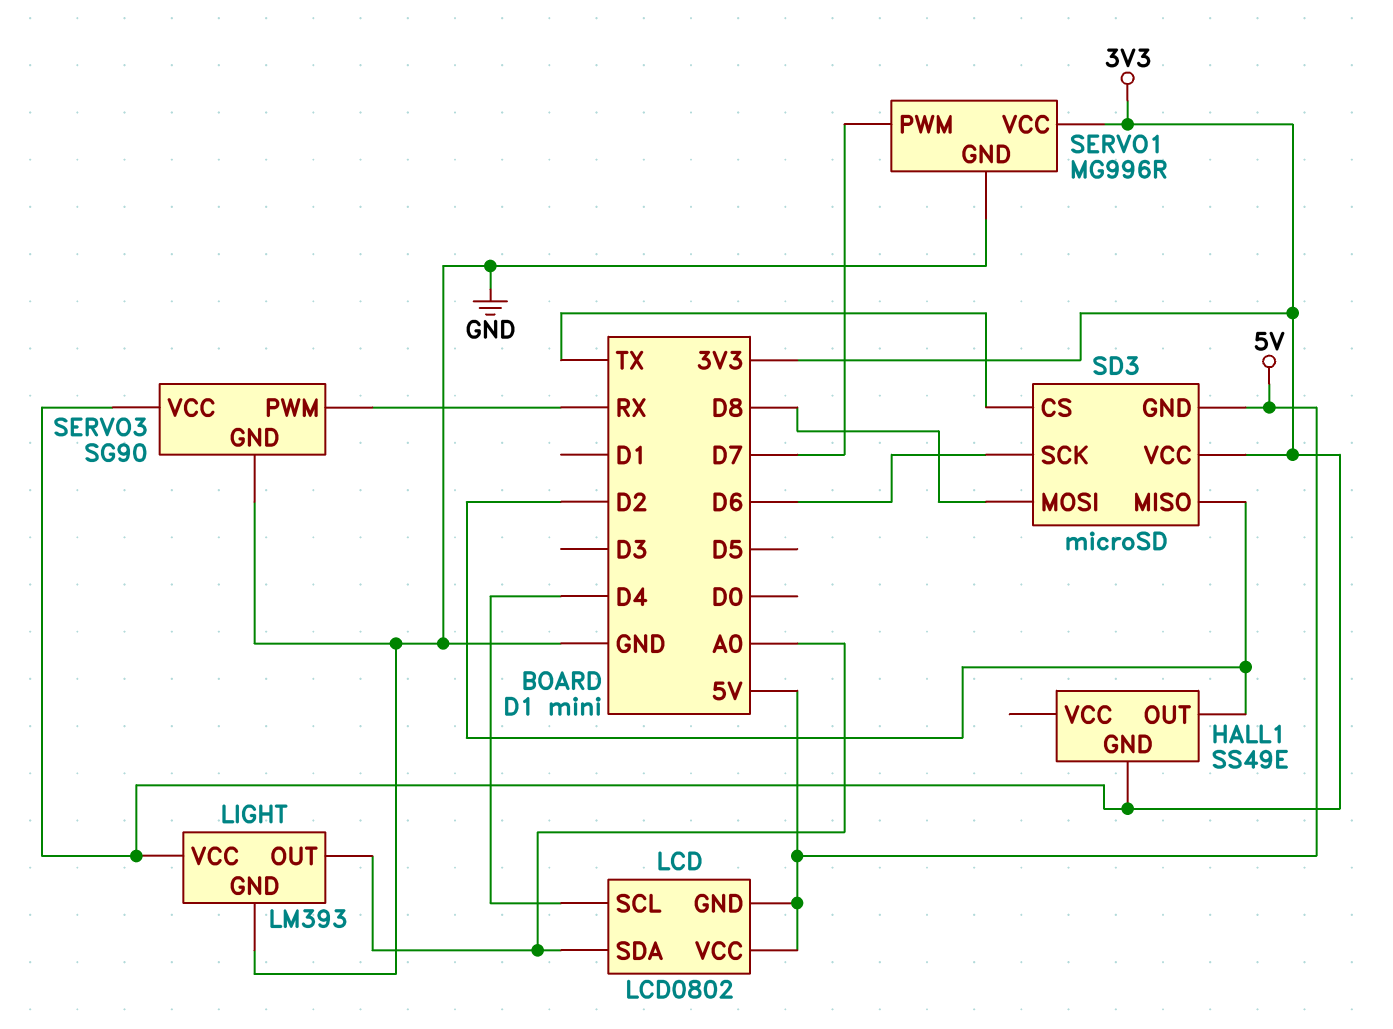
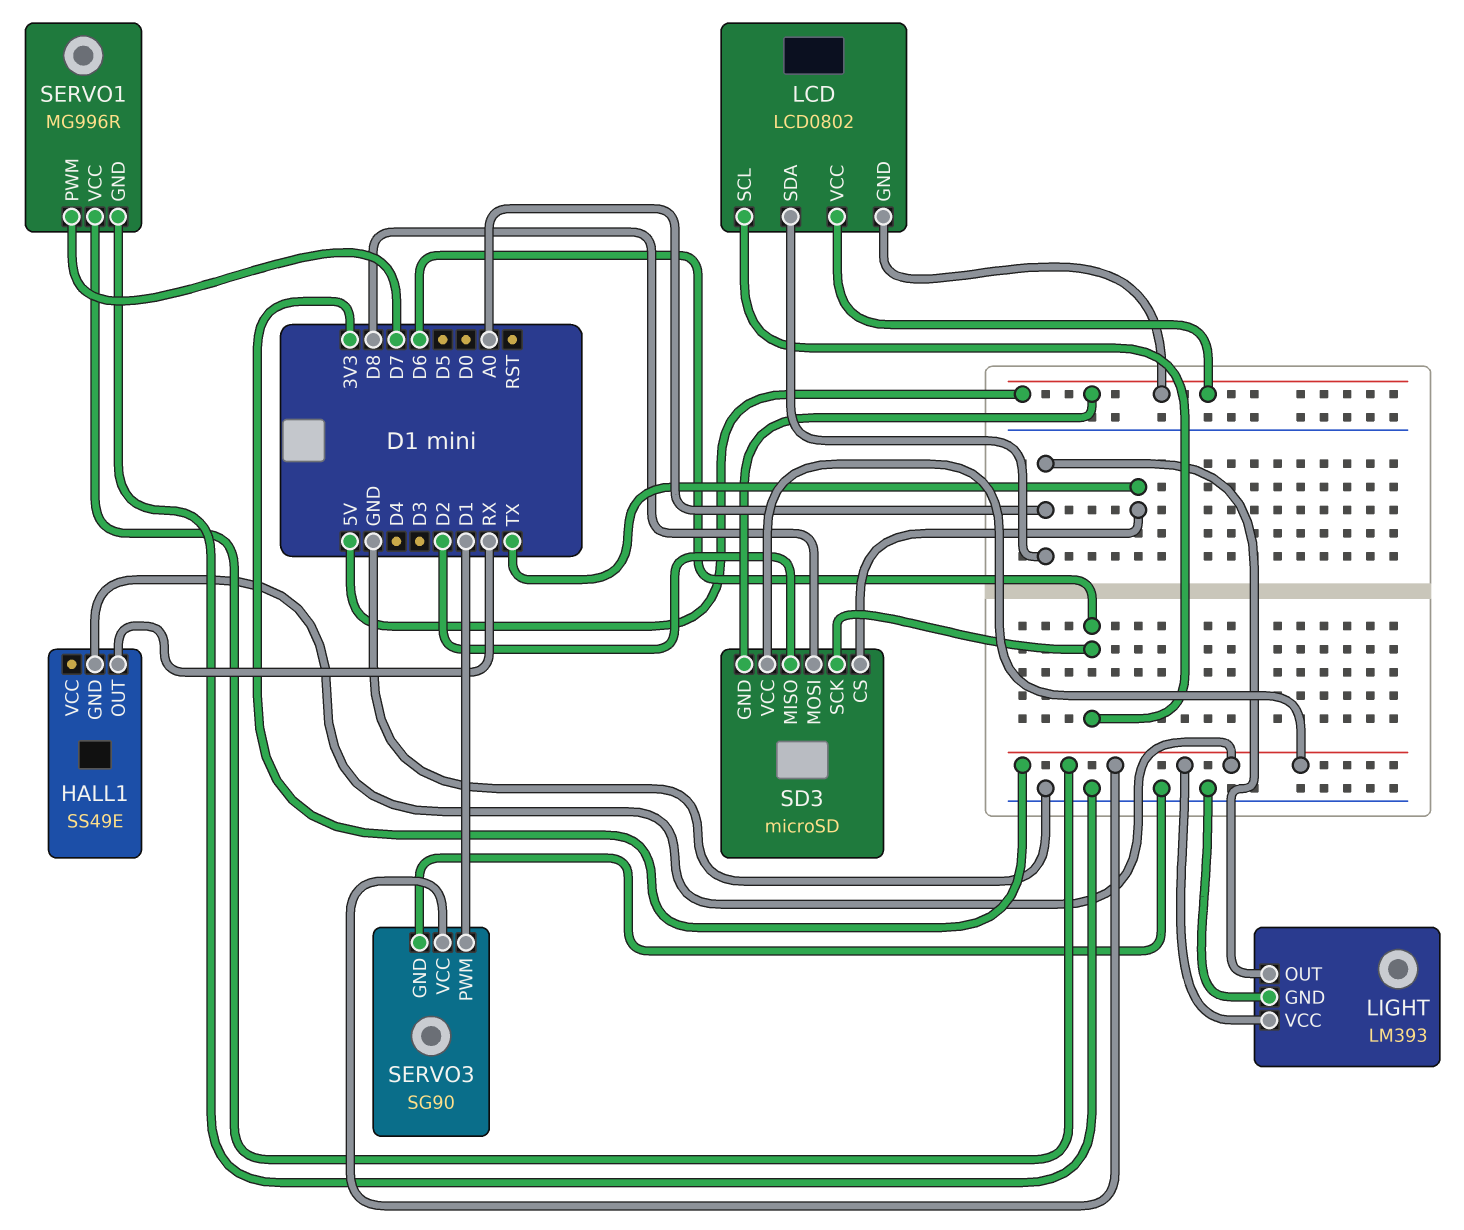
HALL1 pin OUT: D2 -> RX
LCD pin SCL: D4 -> D6
SERVO3 pin PWM: RX -> D1

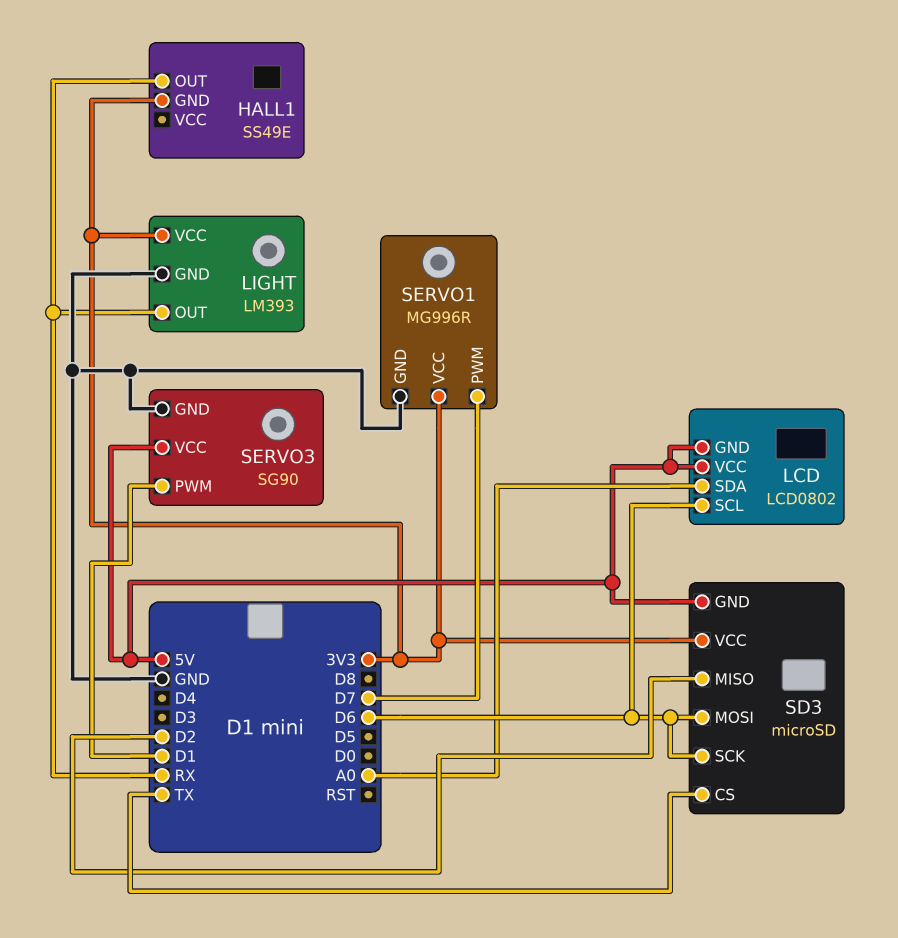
LIGHT pin OUT: A0 -> RX
SD3 pin MOSI: D8 -> D6
SERVO3 pin VCC: 3V3 -> 5V

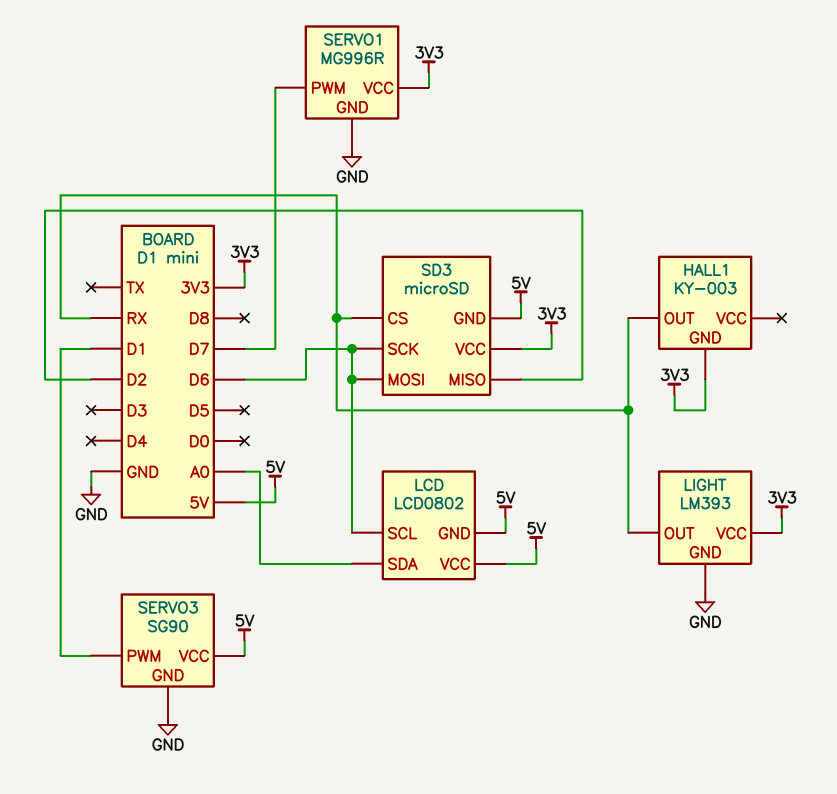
HALL1: SS49E -> KY-003
SD3 pin CS: TX -> RX

